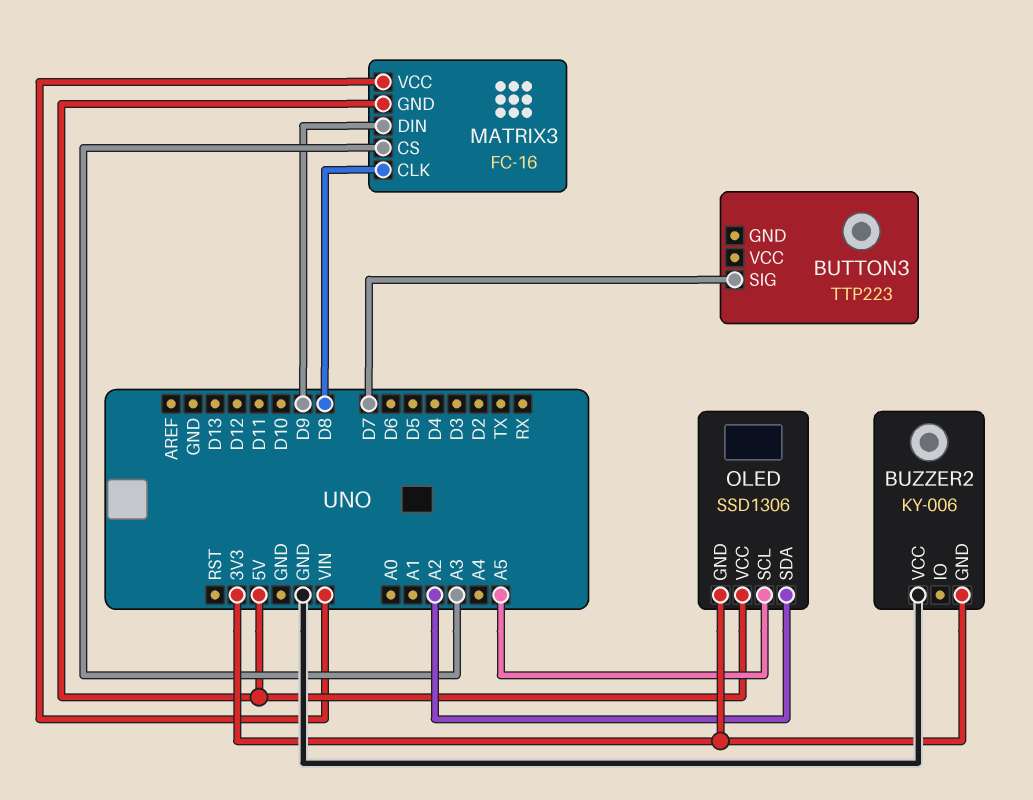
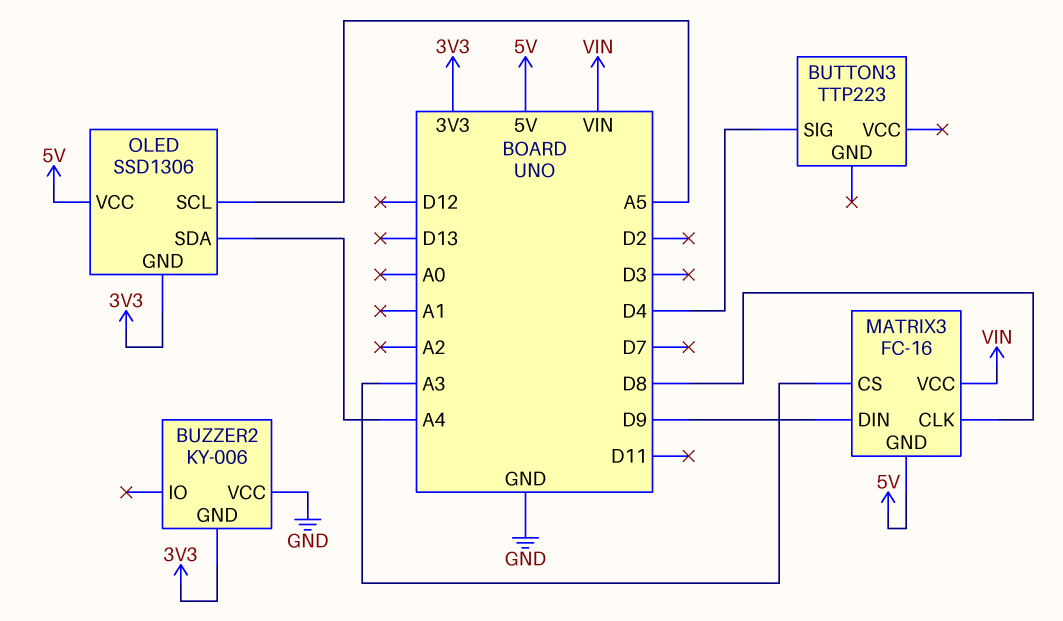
BUTTON3 pin SIG: D7 -> D4
OLED pin SDA: A2 -> A4

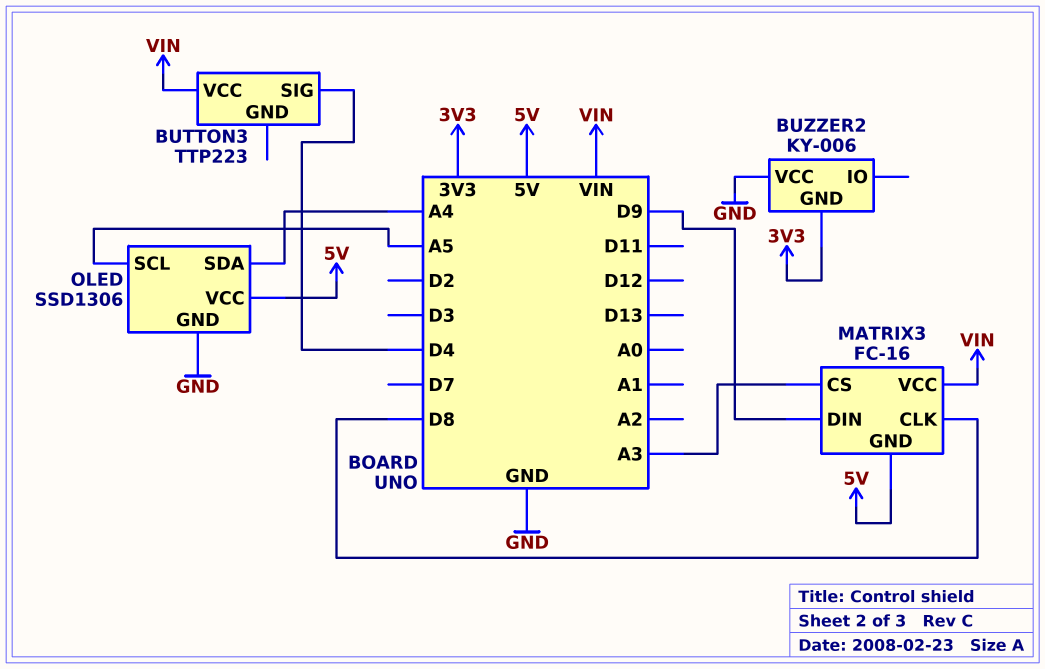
BUTTON3 pin VCC: none -> VIN
OLED pin GND: 3V3 -> GND

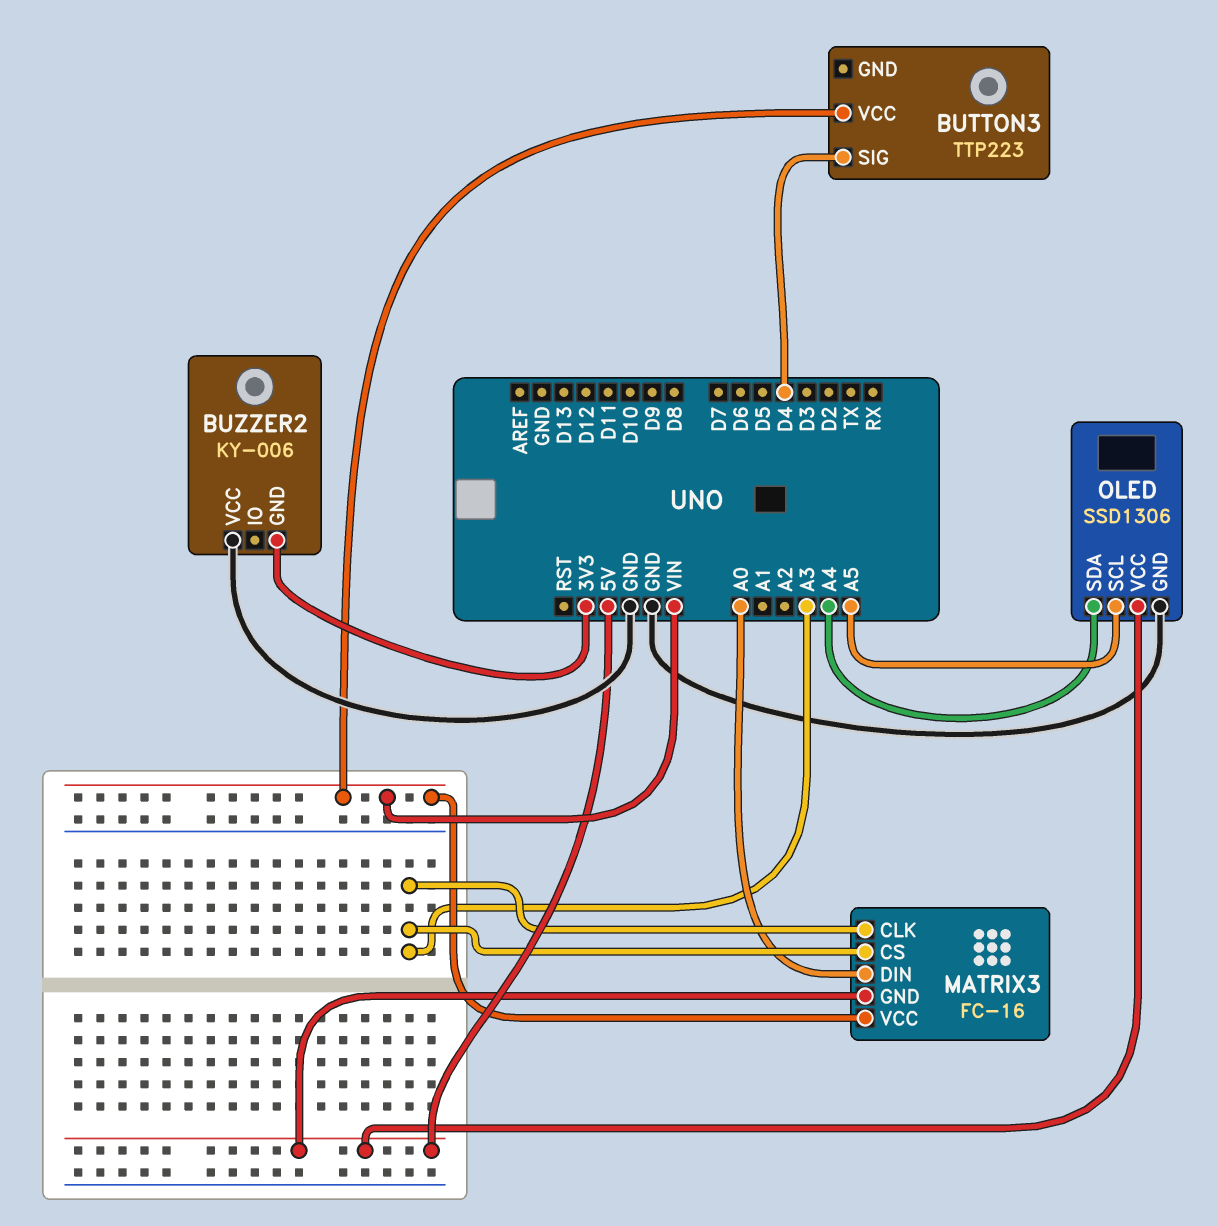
MATRIX3 pin CLK: D8 -> A3
MATRIX3 pin DIN: D9 -> A0

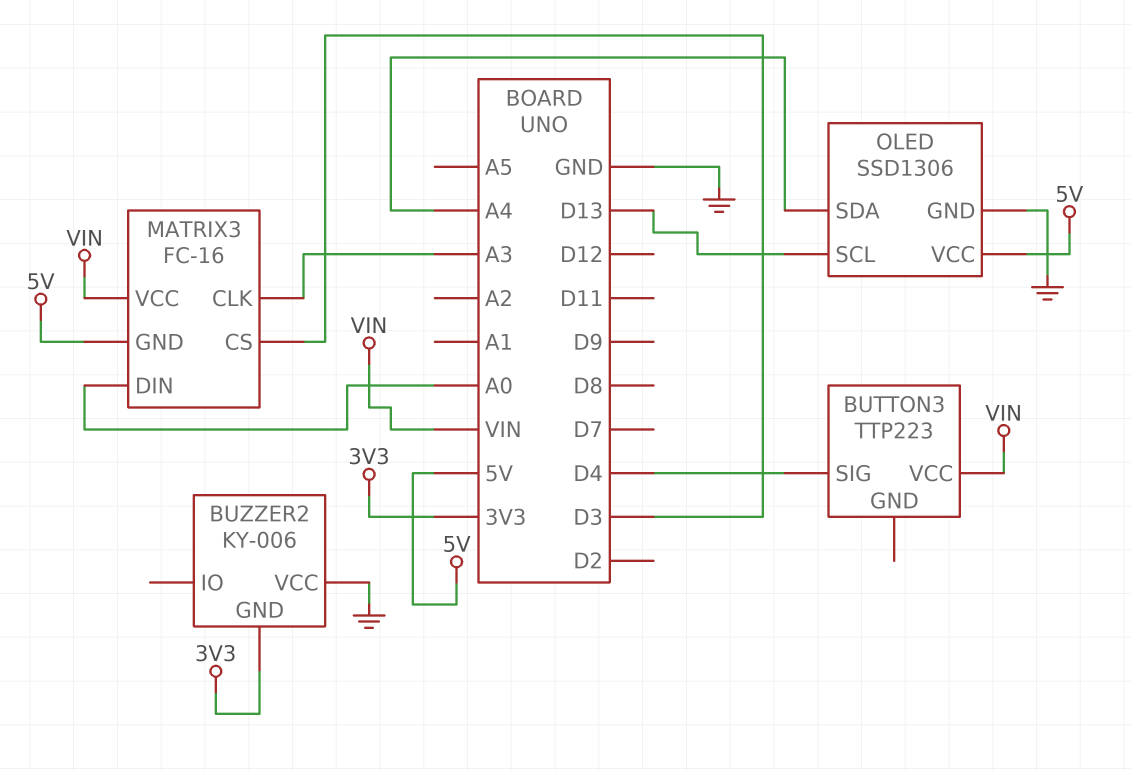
MATRIX3 pin CS: A3 -> D3
OLED pin SCL: A5 -> D13

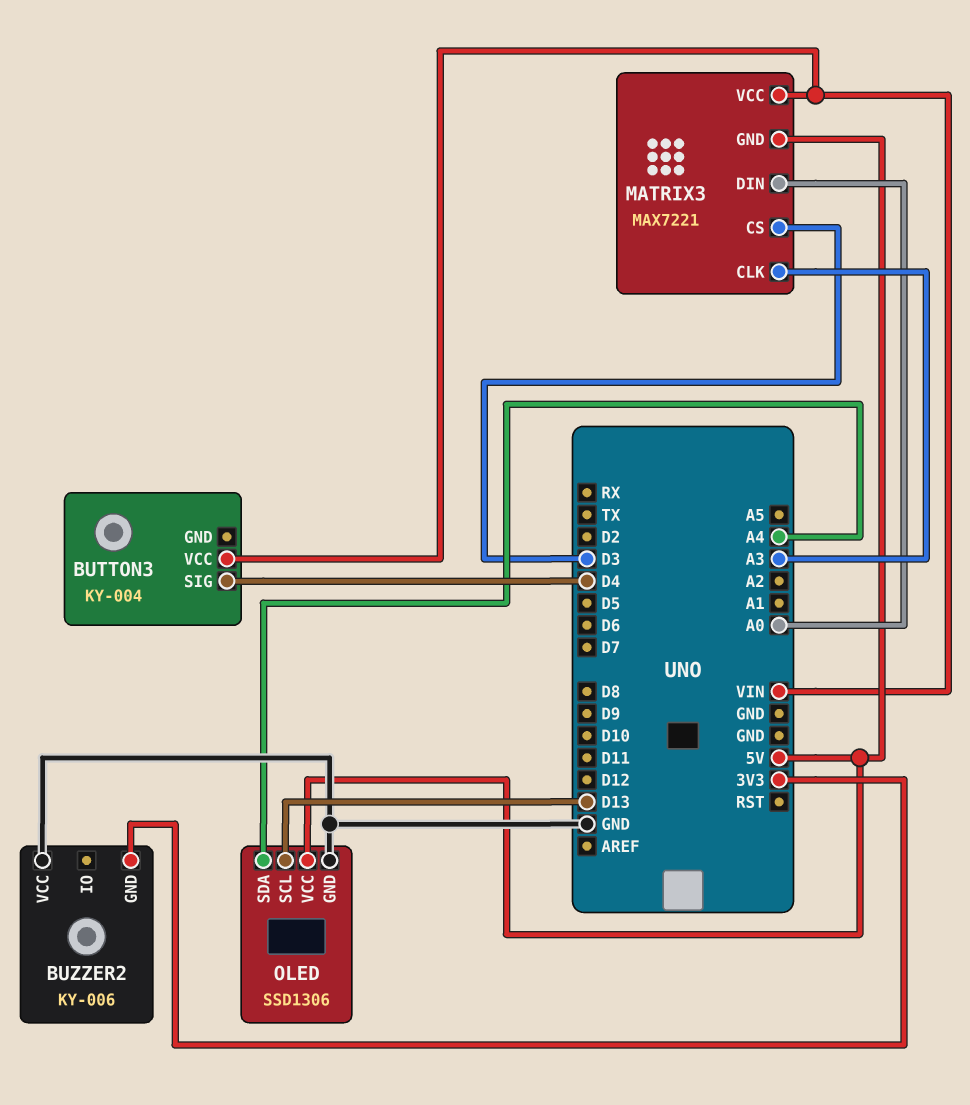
BUTTON3: TTP223 -> KY-004
MATRIX3: FC-16 -> MAX7221

